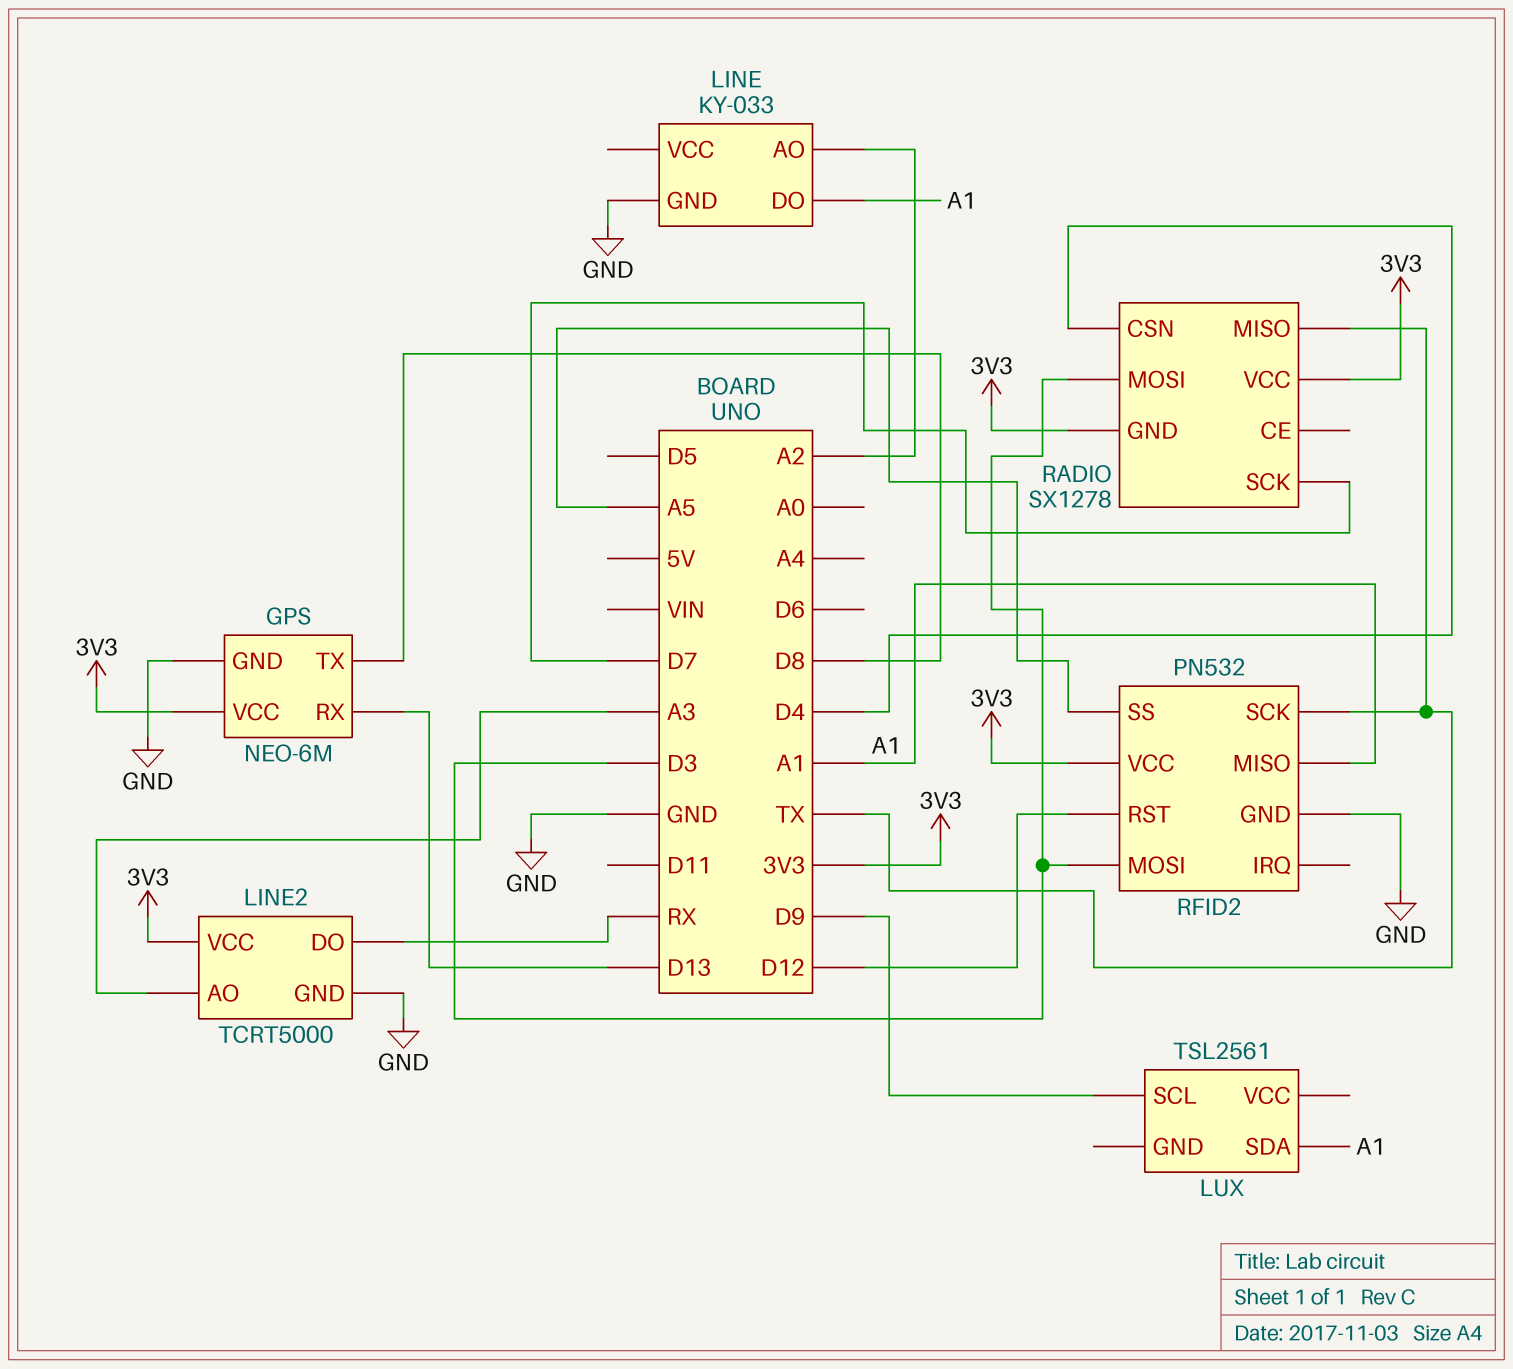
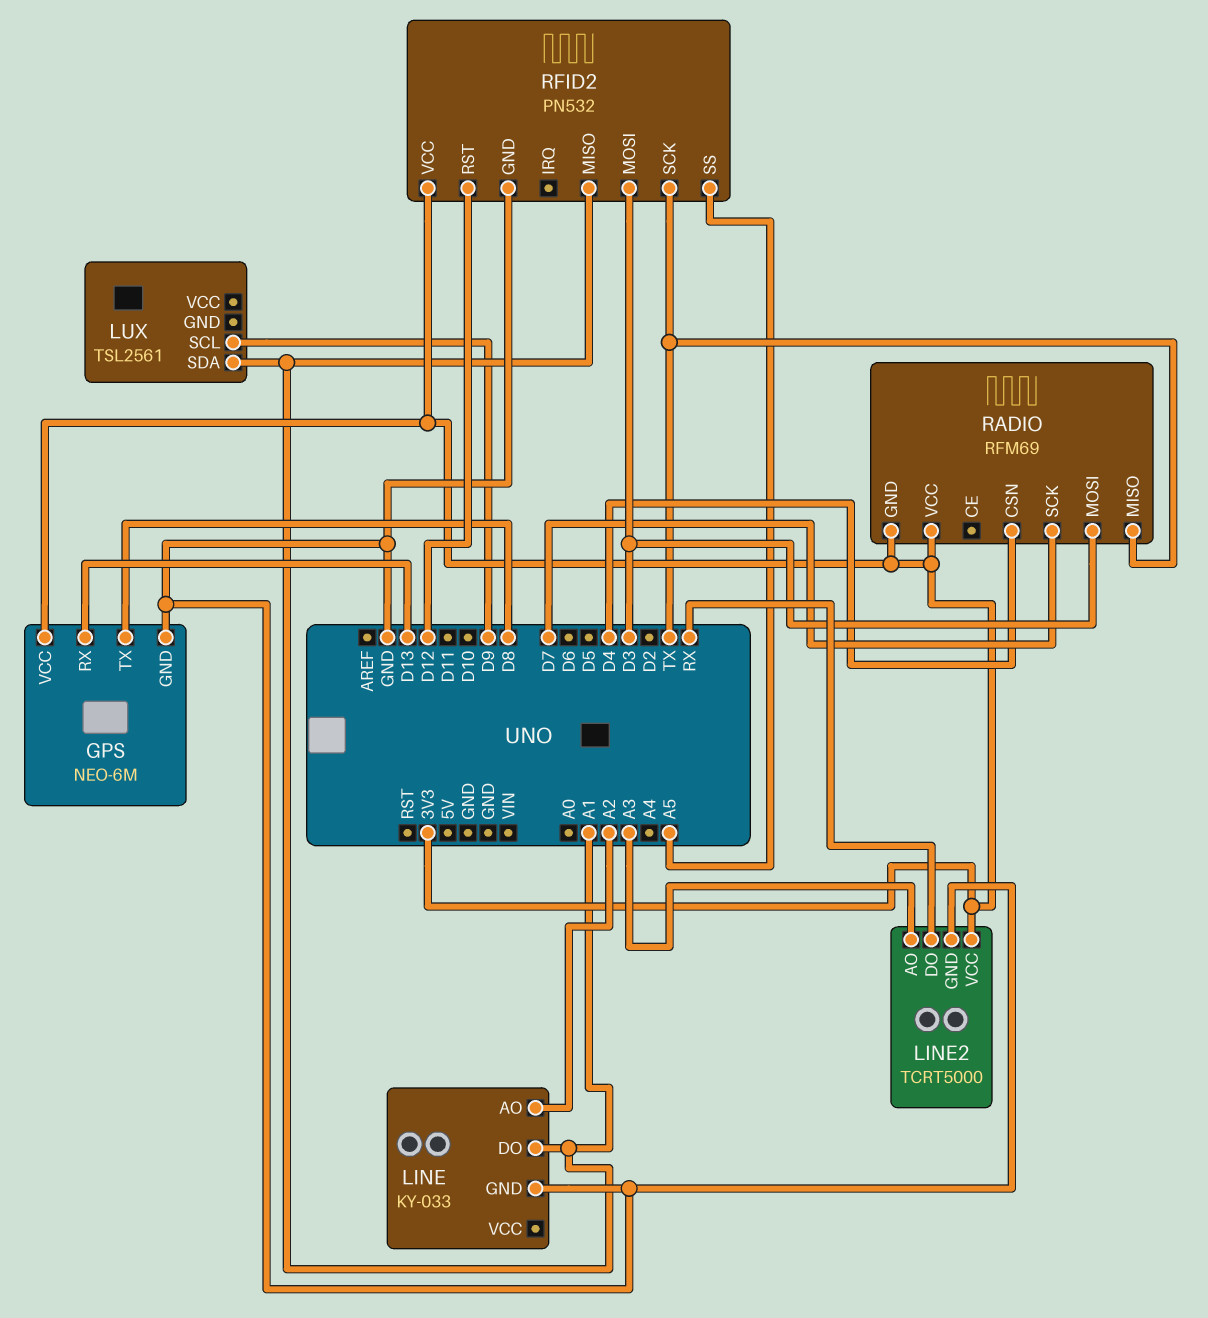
RADIO: SX1278 -> RFM69

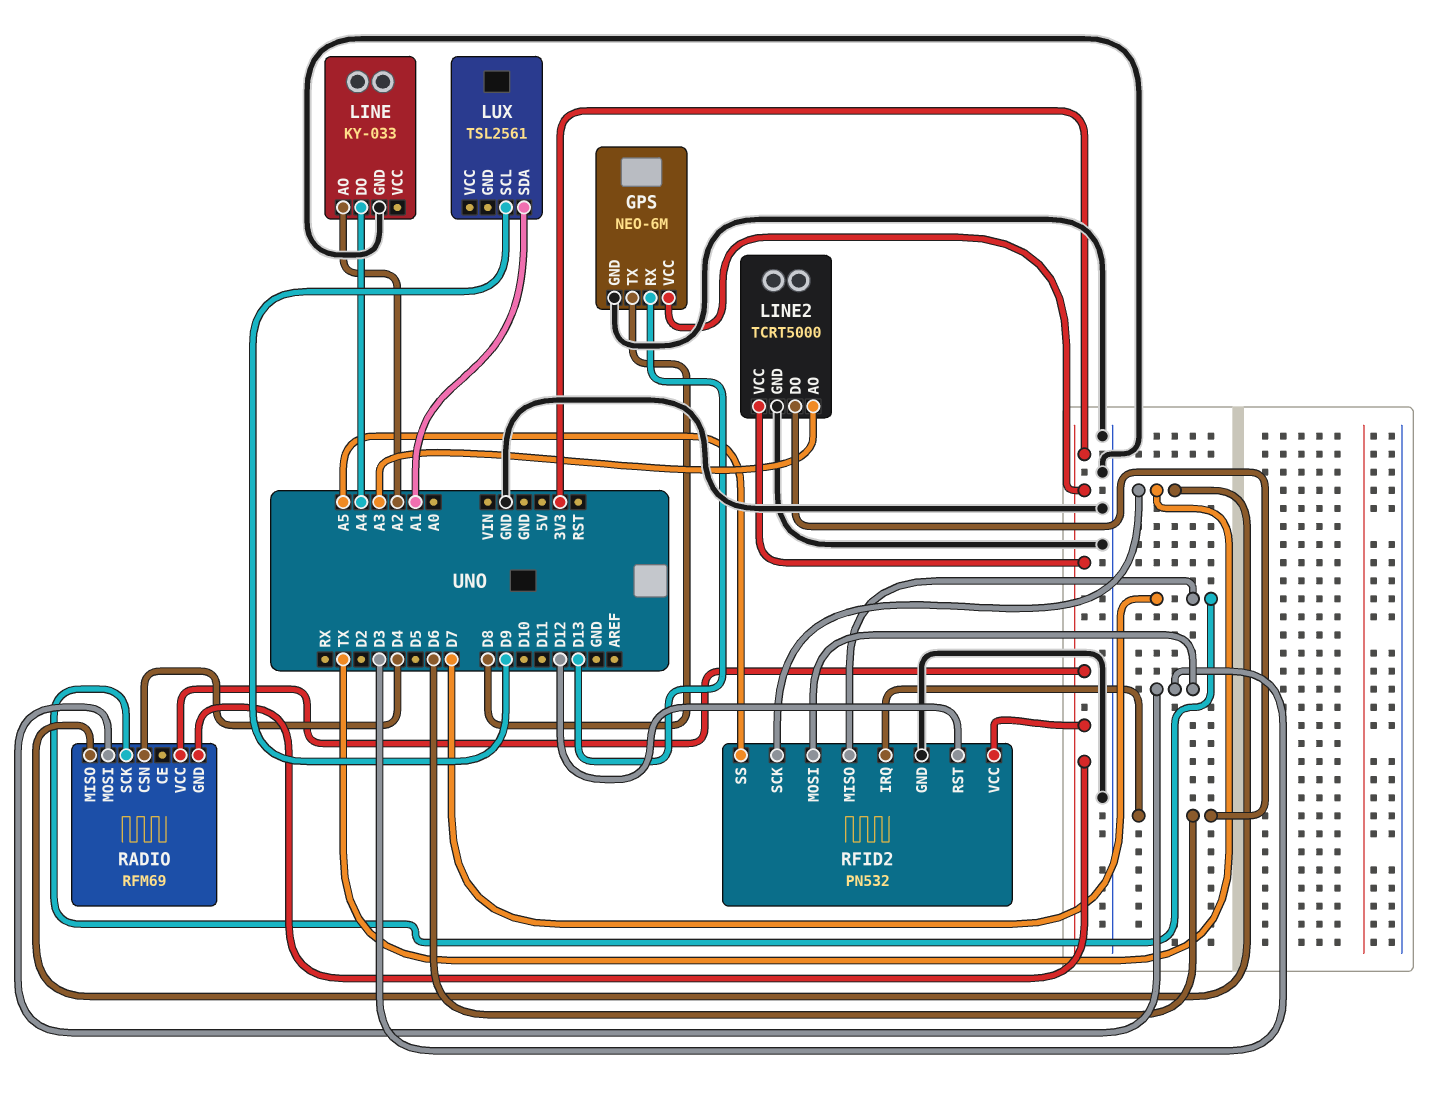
LINE pin DO: A1 -> A4
LINE2 pin DO: RX -> D6
RFID2 pin IRQ: none -> D6
RFID2 pin MISO: A1 -> D7

